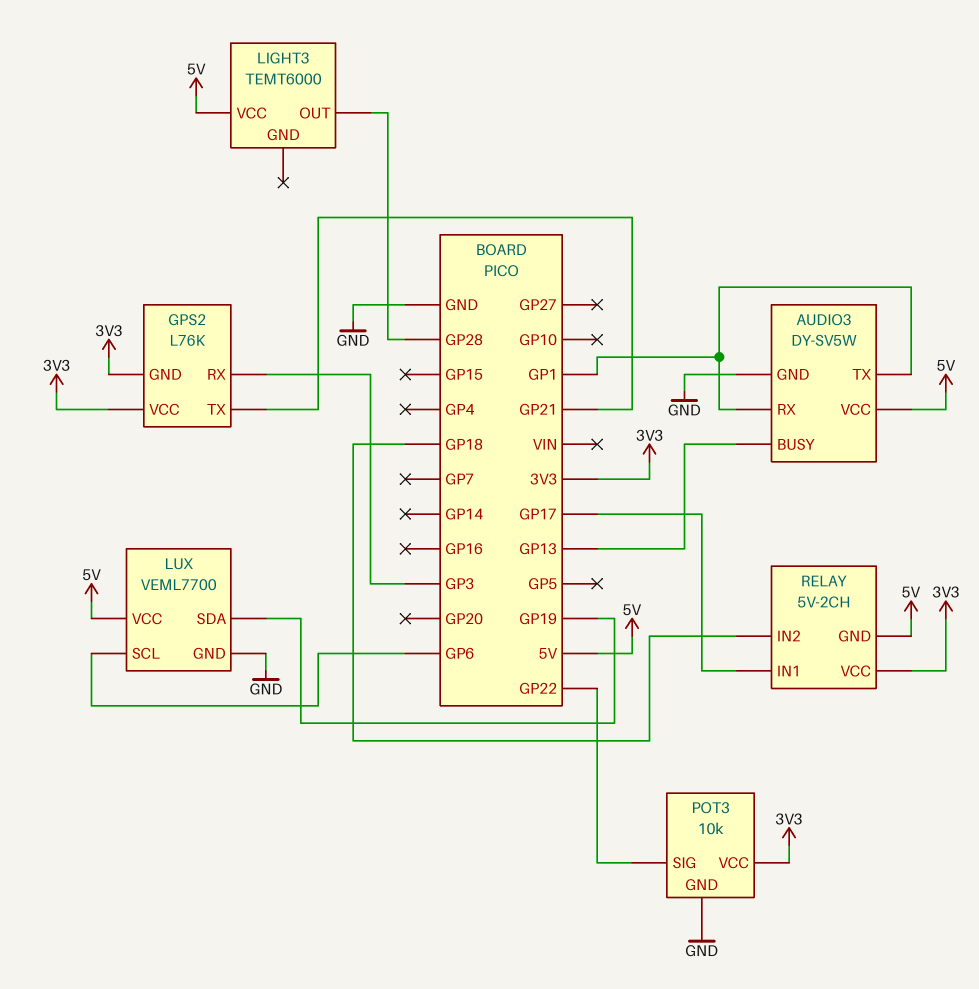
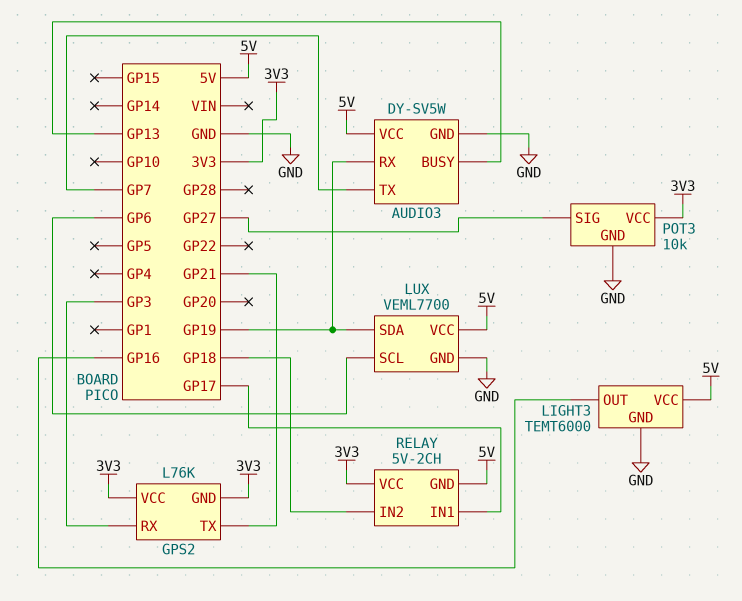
AUDIO3 pin RX: GP1 -> GP19
AUDIO3 pin TX: GP1 -> GP7
LIGHT3 pin GND: none -> GND
LIGHT3 pin OUT: GP28 -> GP16
POT3 pin SIG: GP22 -> GP27

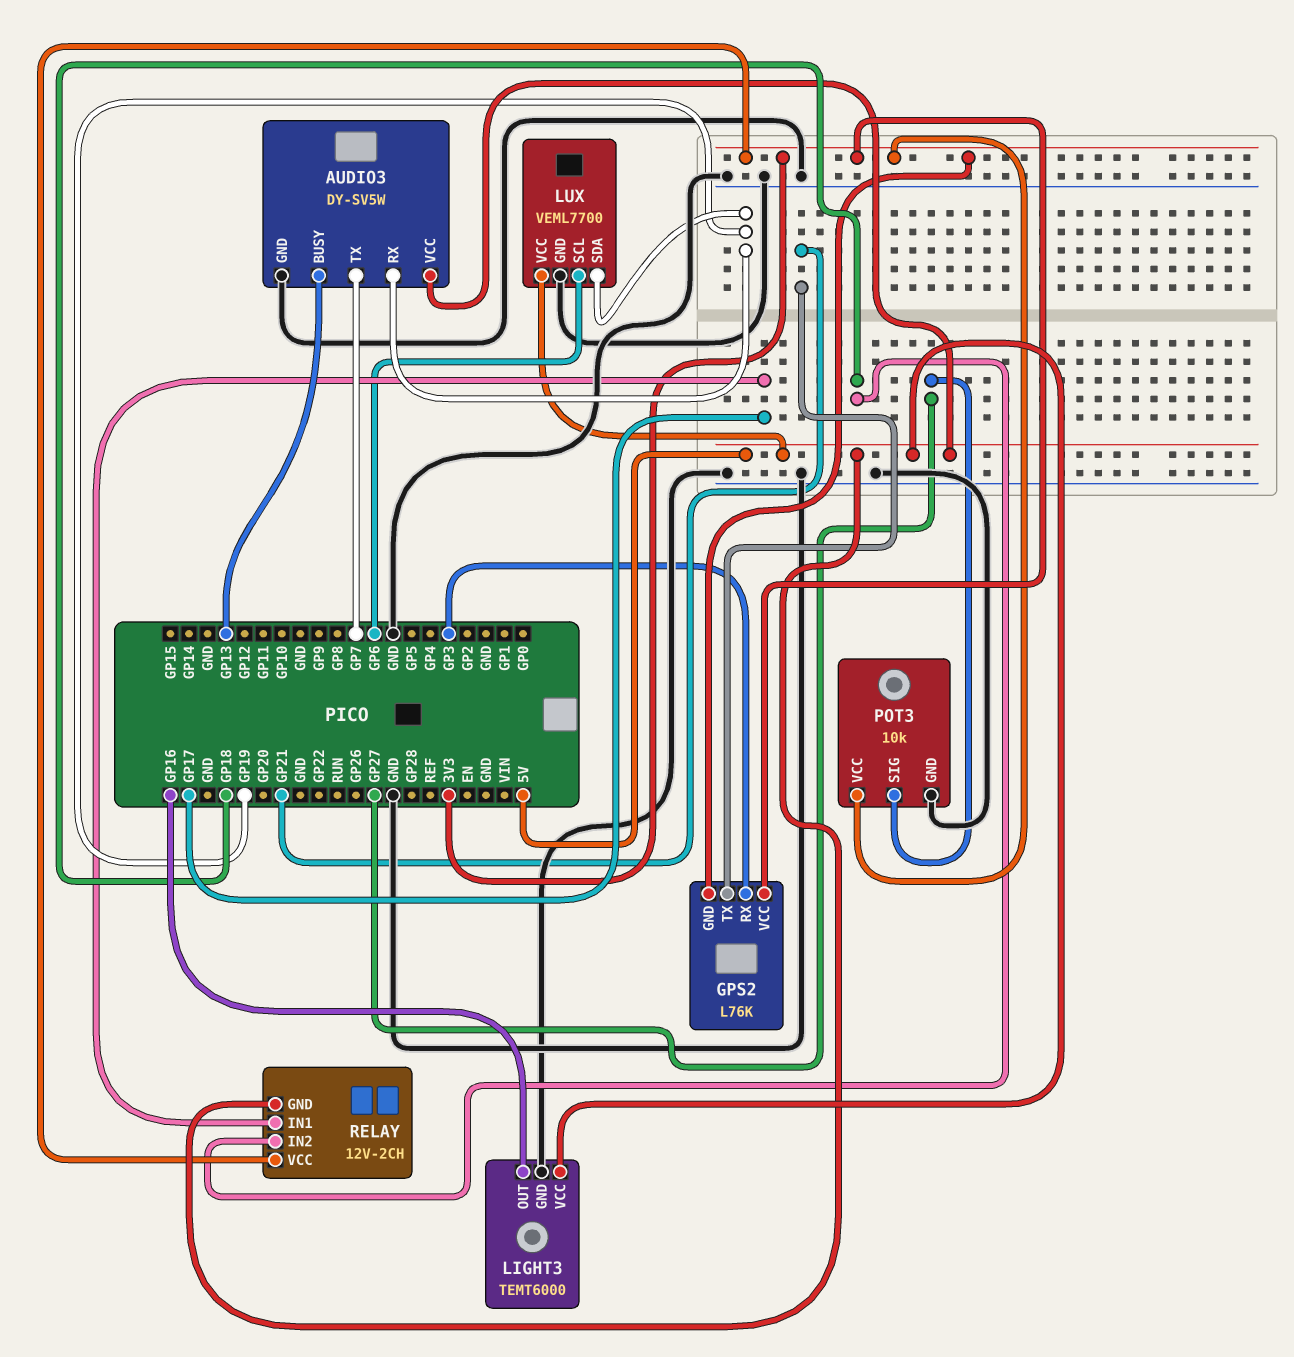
RELAY: 5V-2CH -> 12V-2CH

